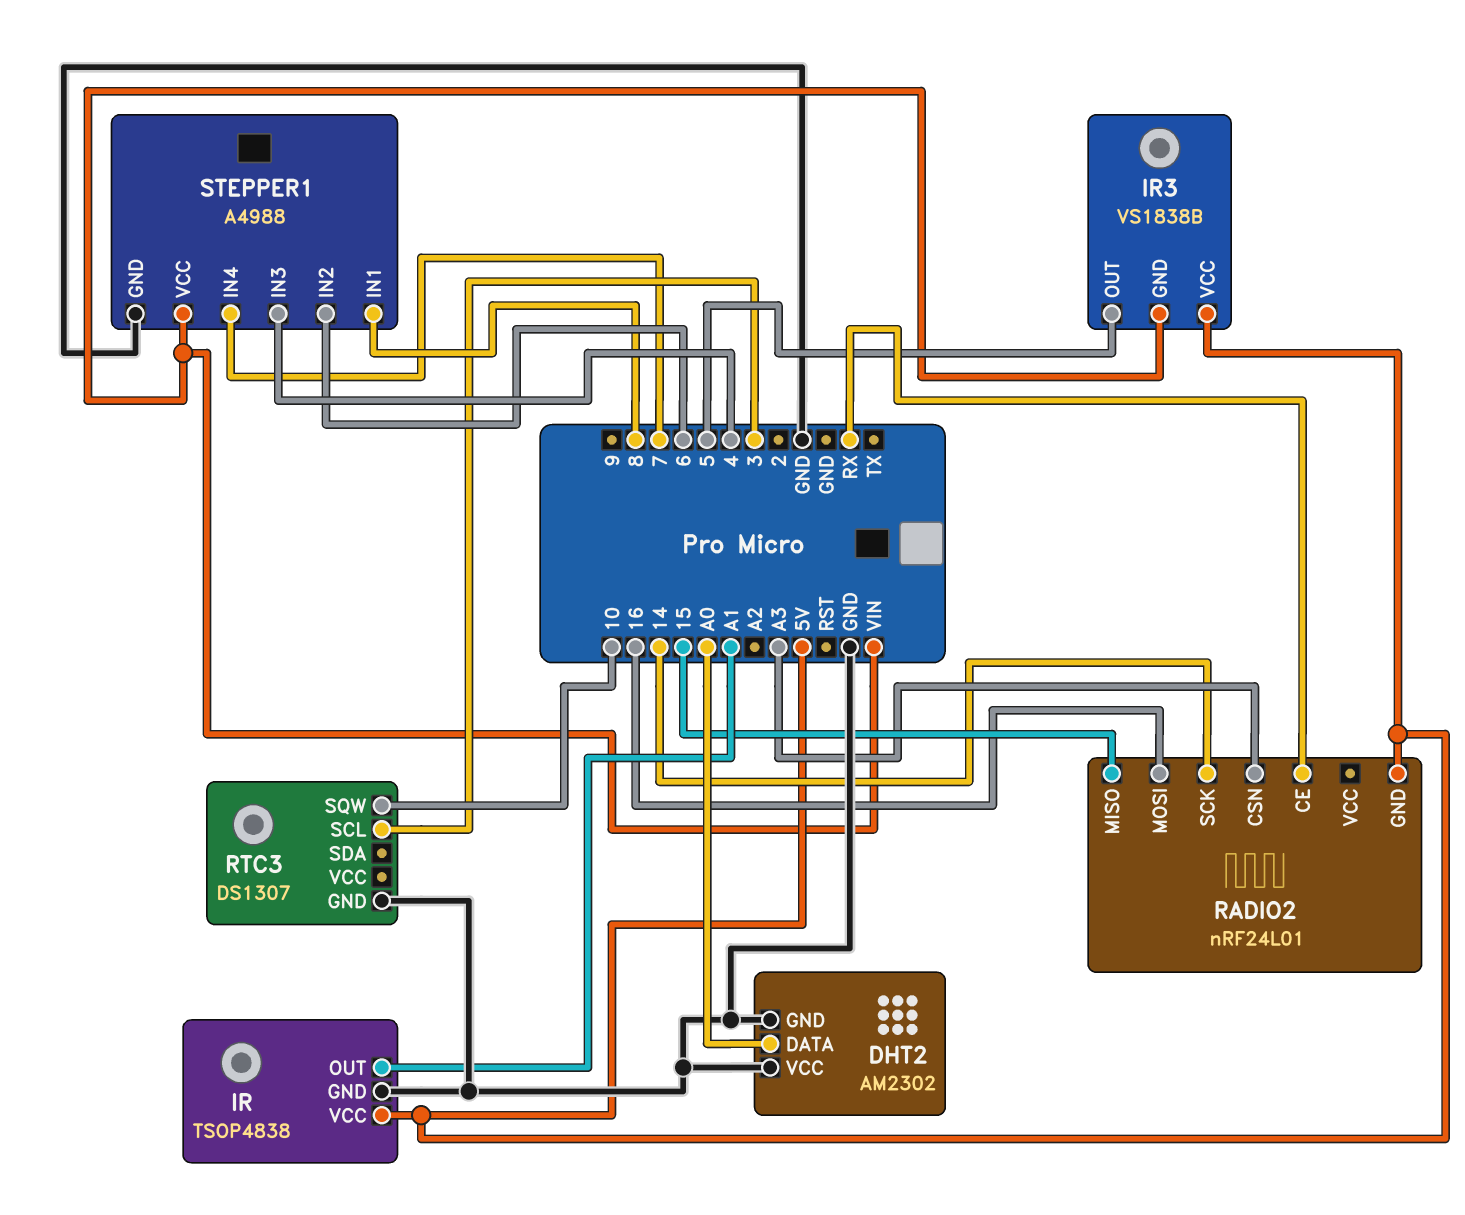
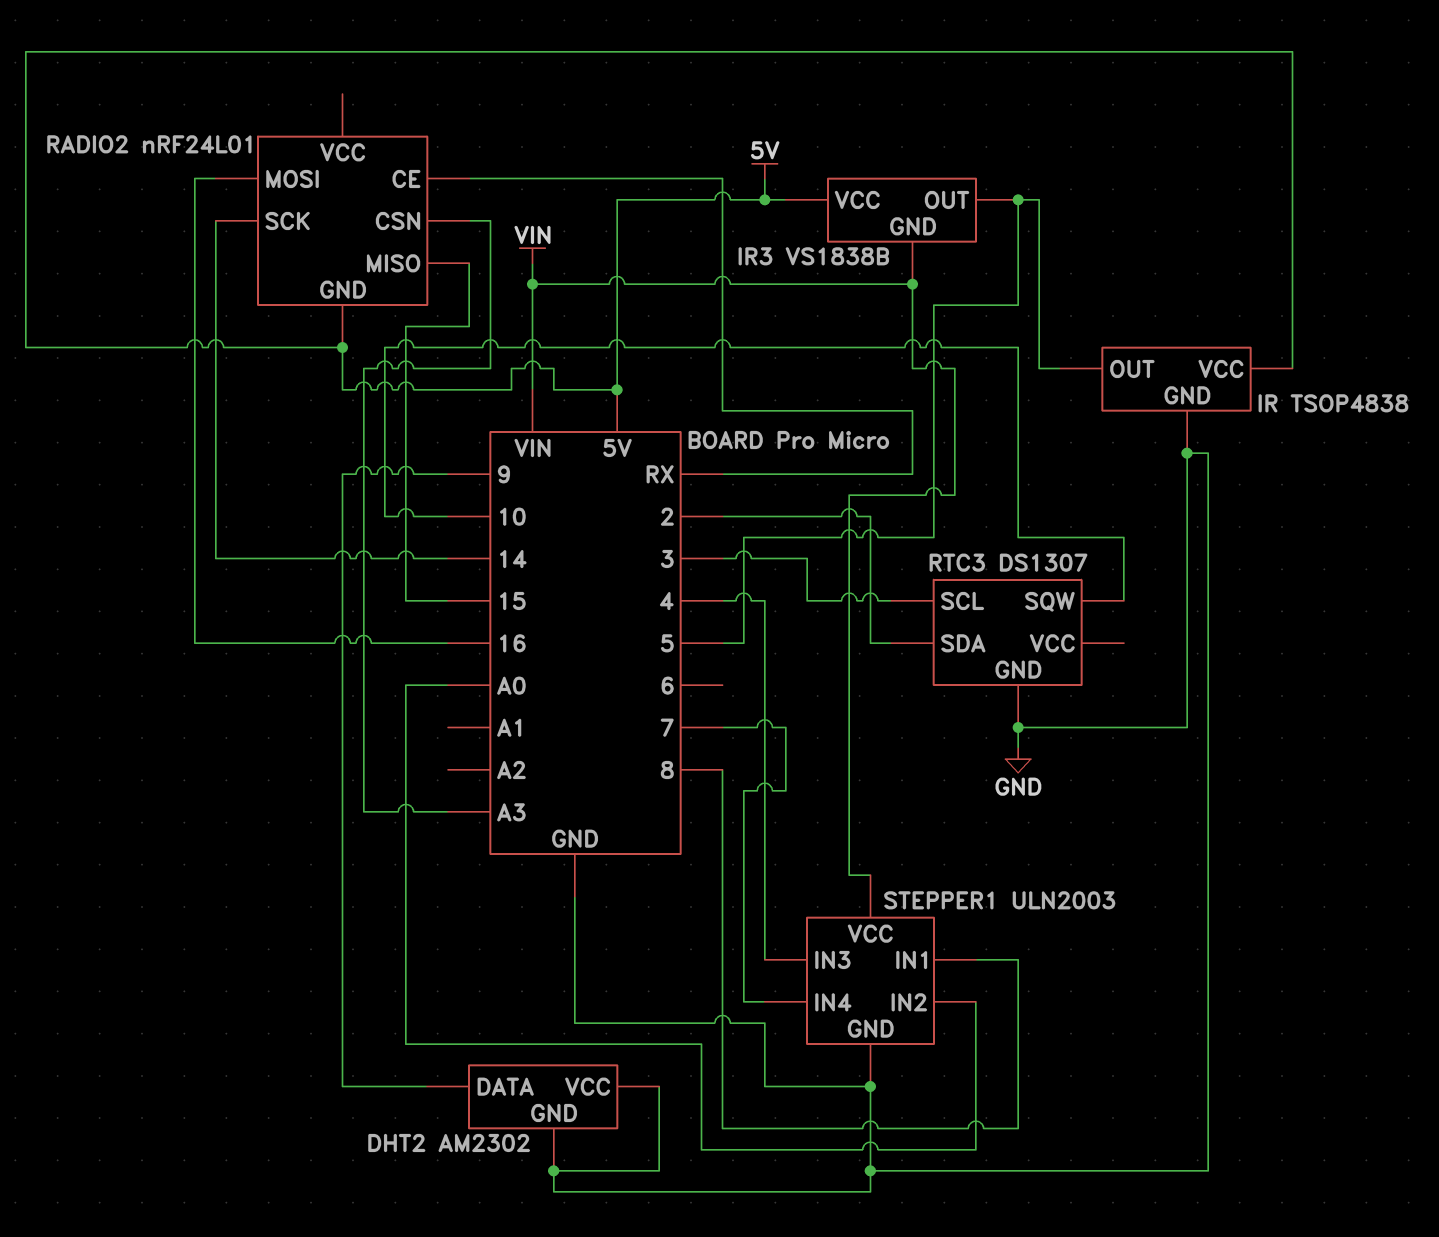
DHT2 pin DATA: A0 -> 9
IR pin OUT: A1 -> 5
RTC3 pin SDA: none -> 2
STEPPER1: A4988 -> ULN2003
STEPPER1 pin IN2: 6 -> A0

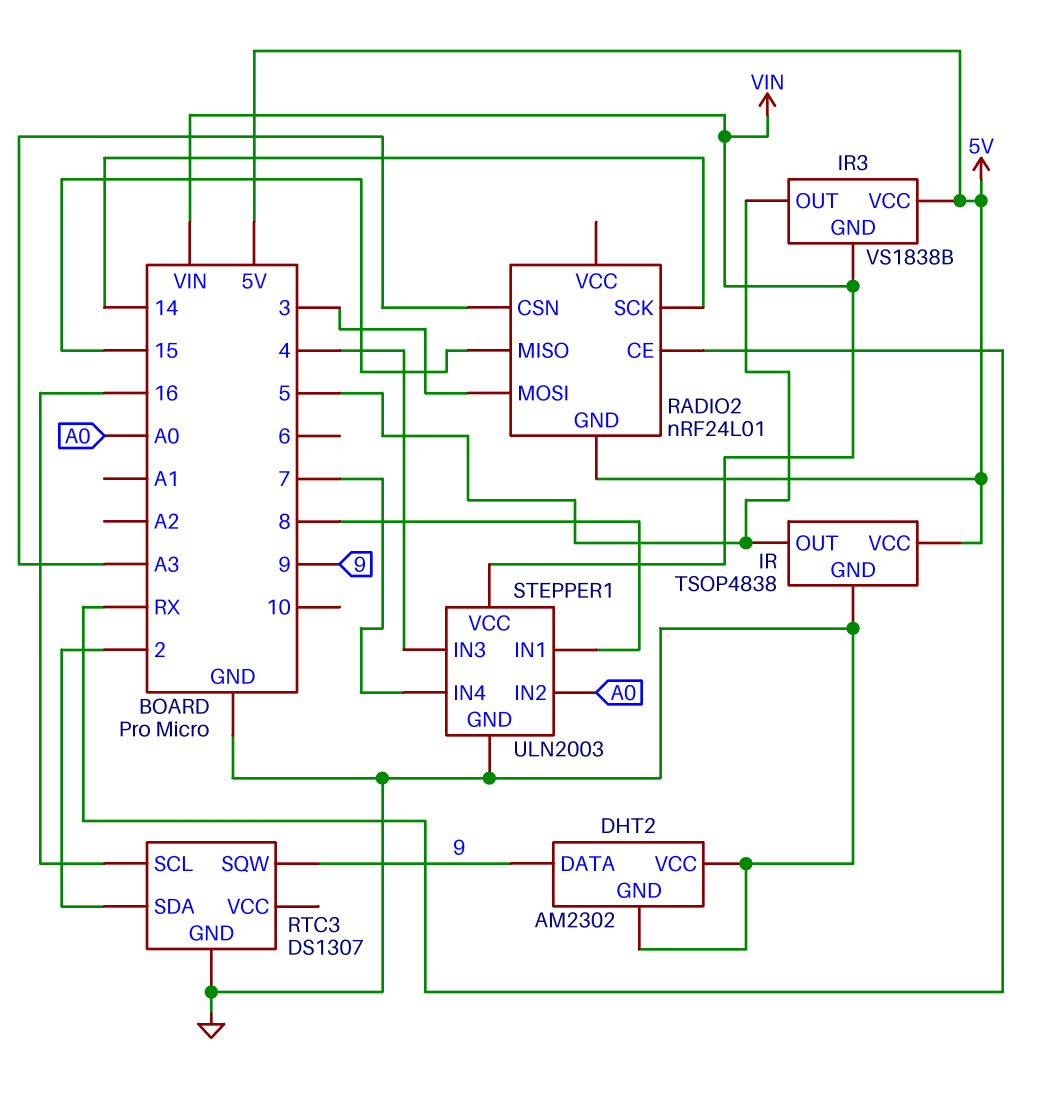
RADIO2 pin MOSI: 16 -> 3
RTC3 pin SCL: 3 -> 16
RTC3 pin SQW: 10 -> 9

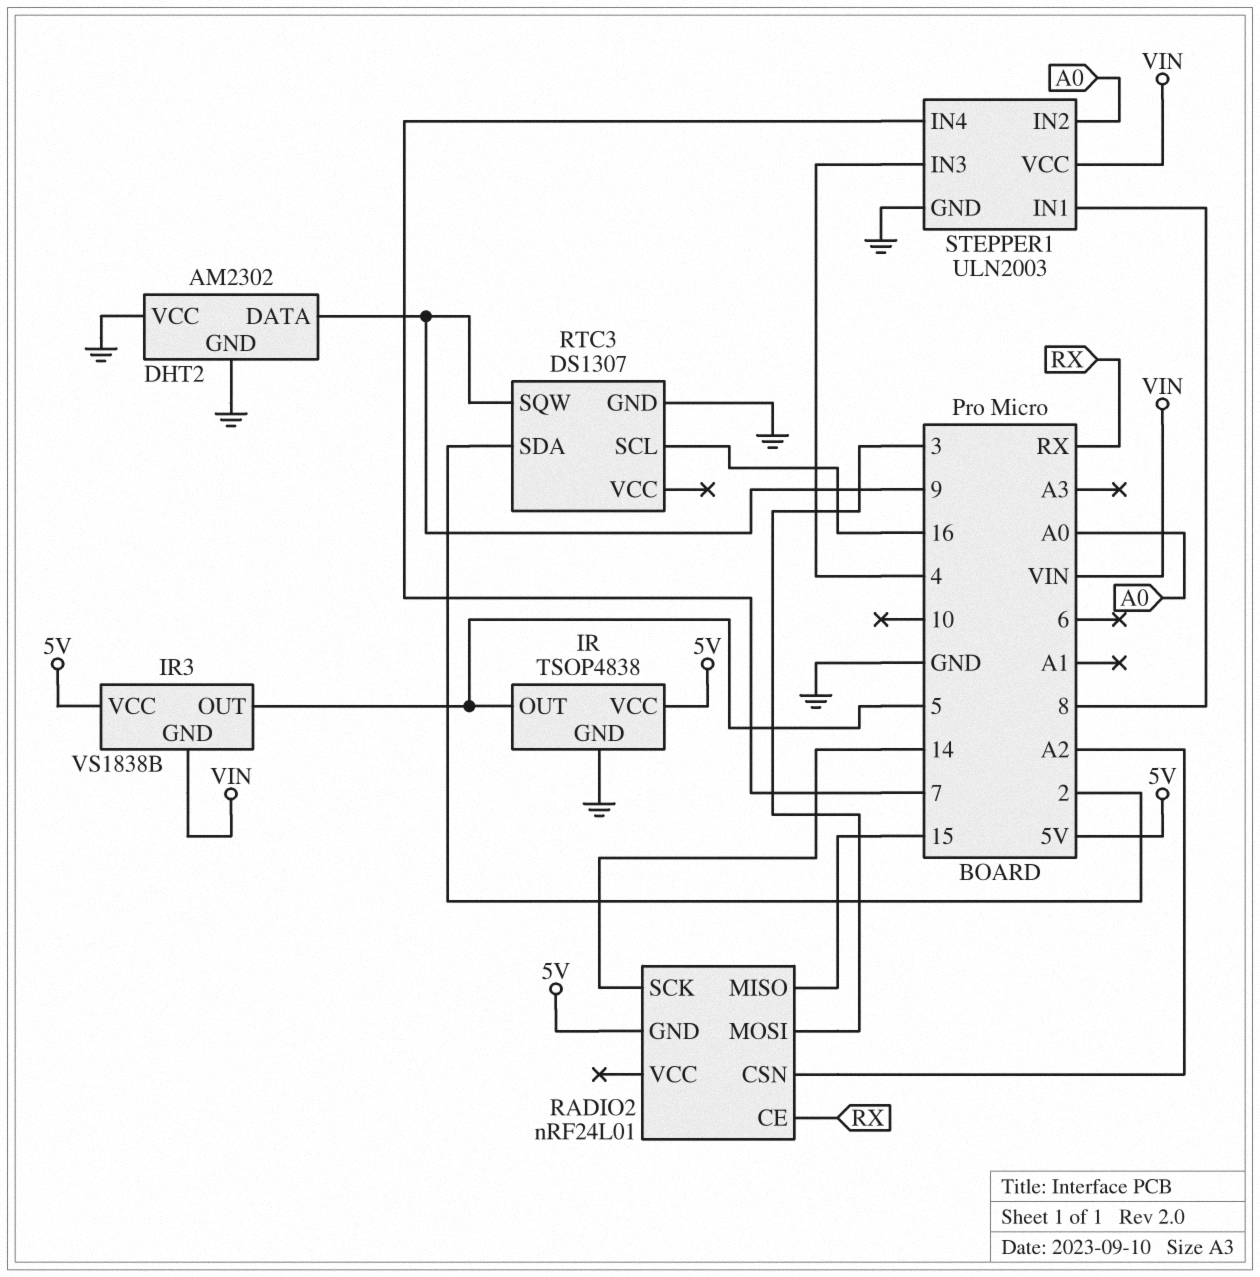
RADIO2 pin CSN: A3 -> A2

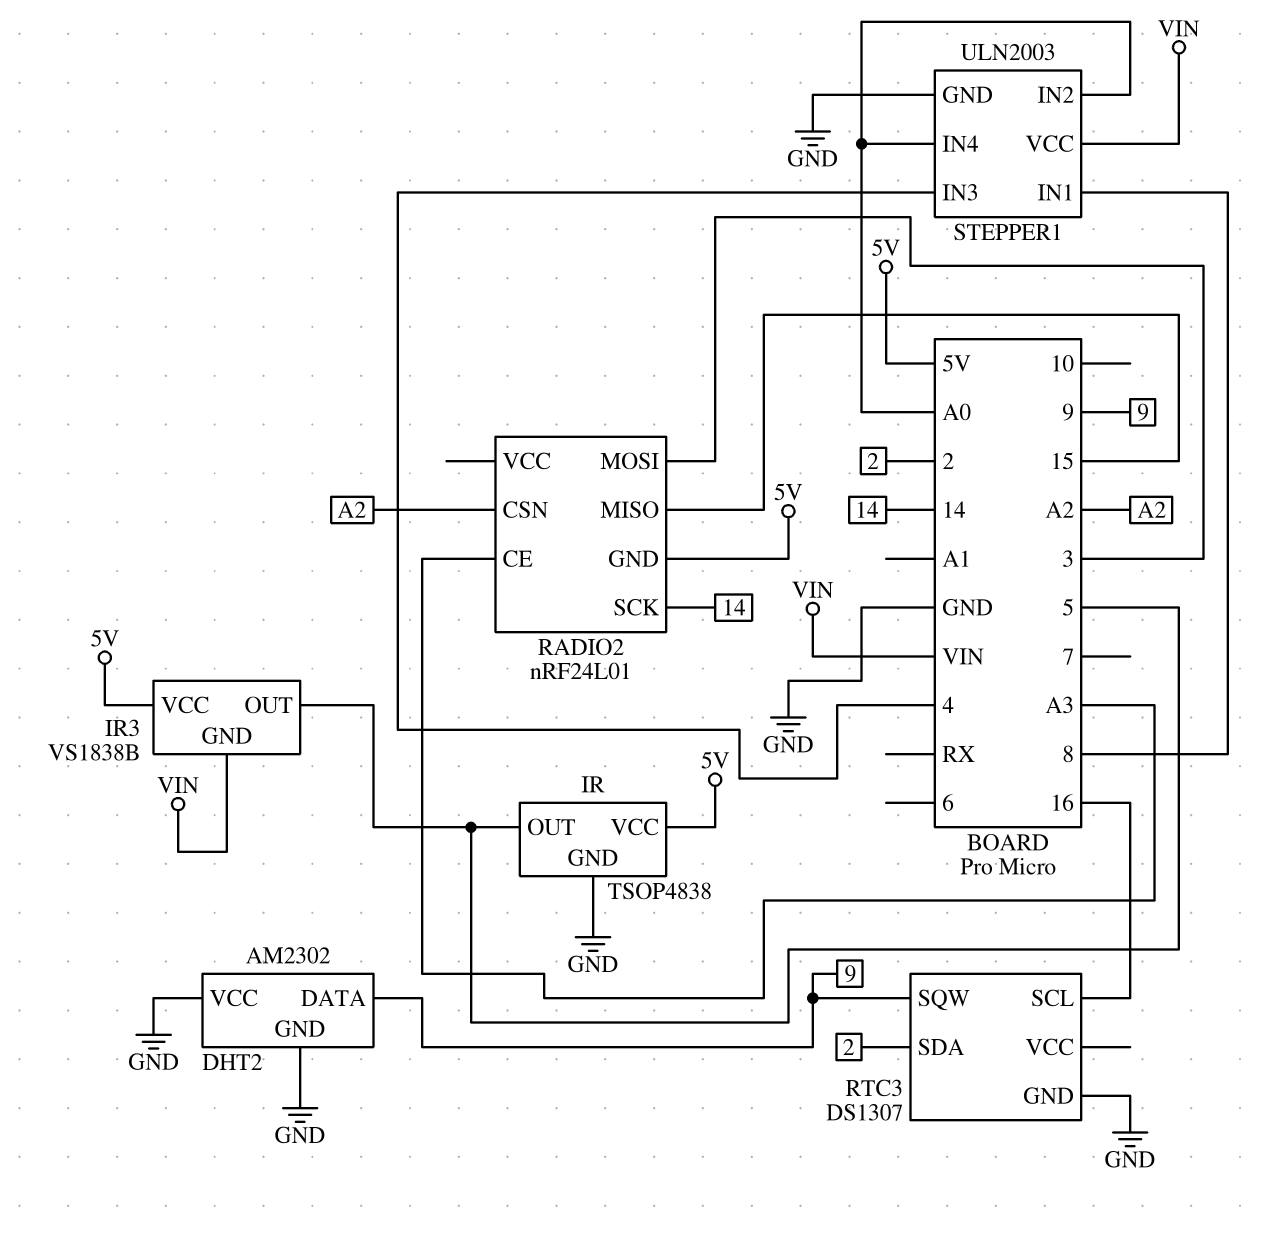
RADIO2 pin CE: RX -> A3
STEPPER1 pin IN4: 7 -> A0

